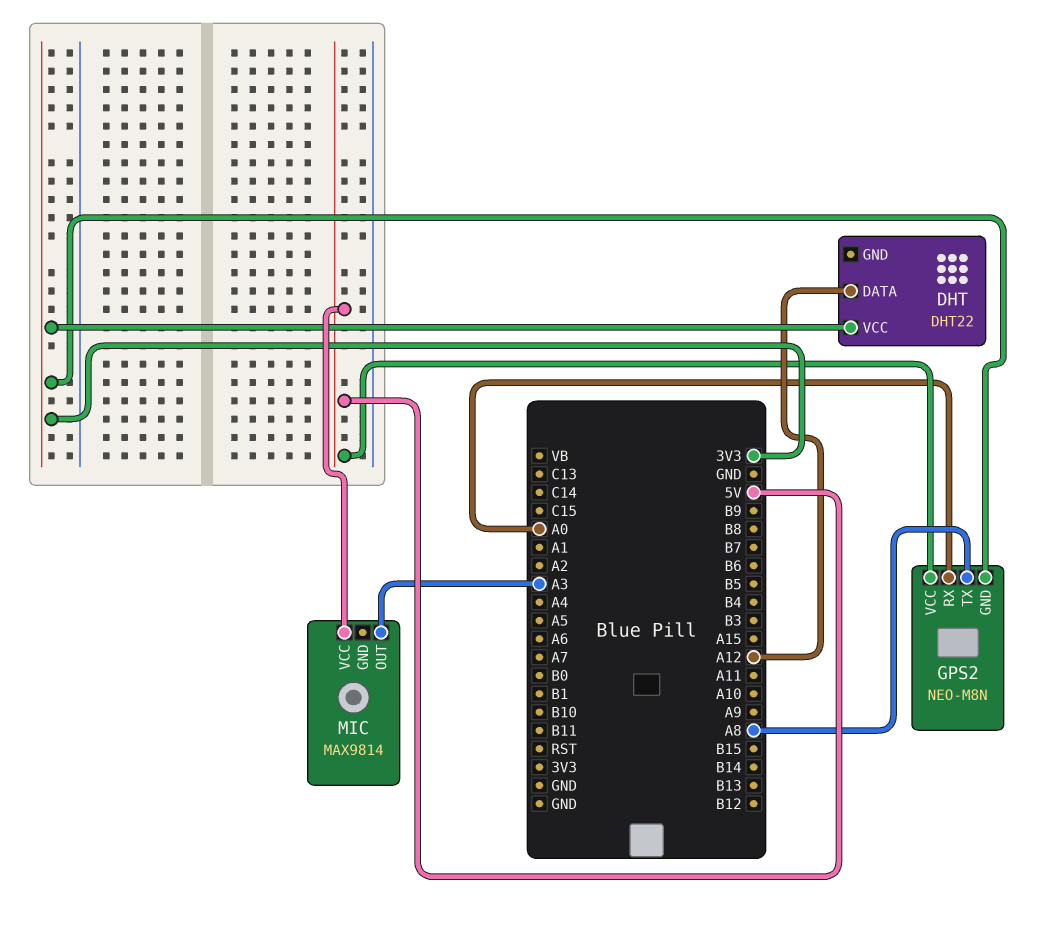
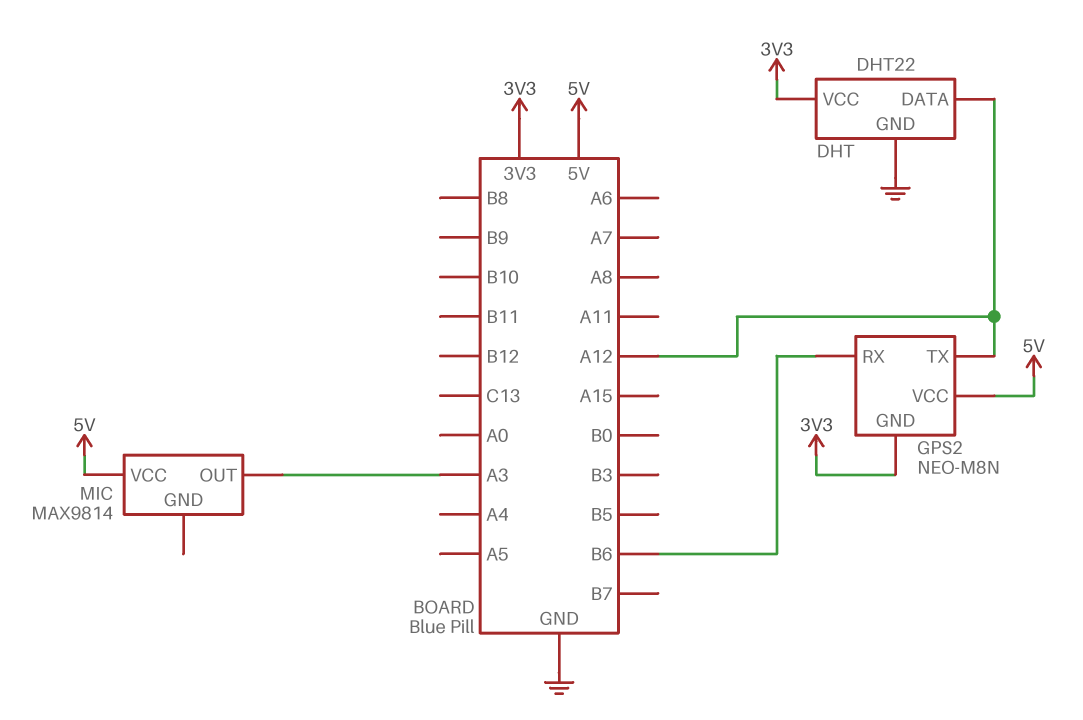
DHT pin GND: none -> GND
GPS2 pin RX: A0 -> B6
GPS2 pin TX: A8 -> A12

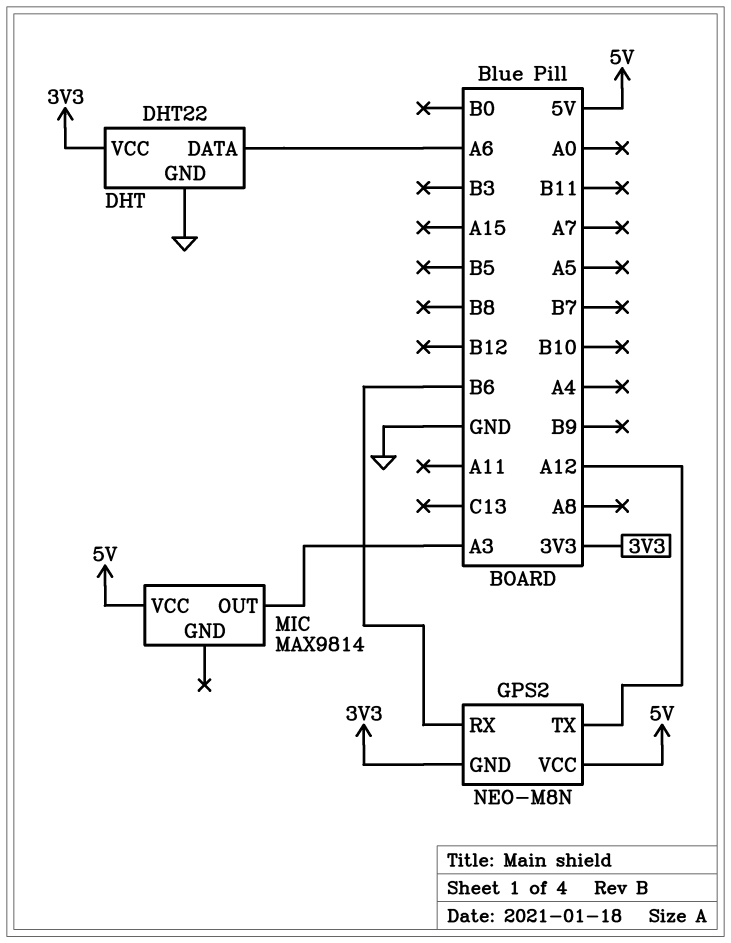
DHT pin DATA: A12 -> A6

